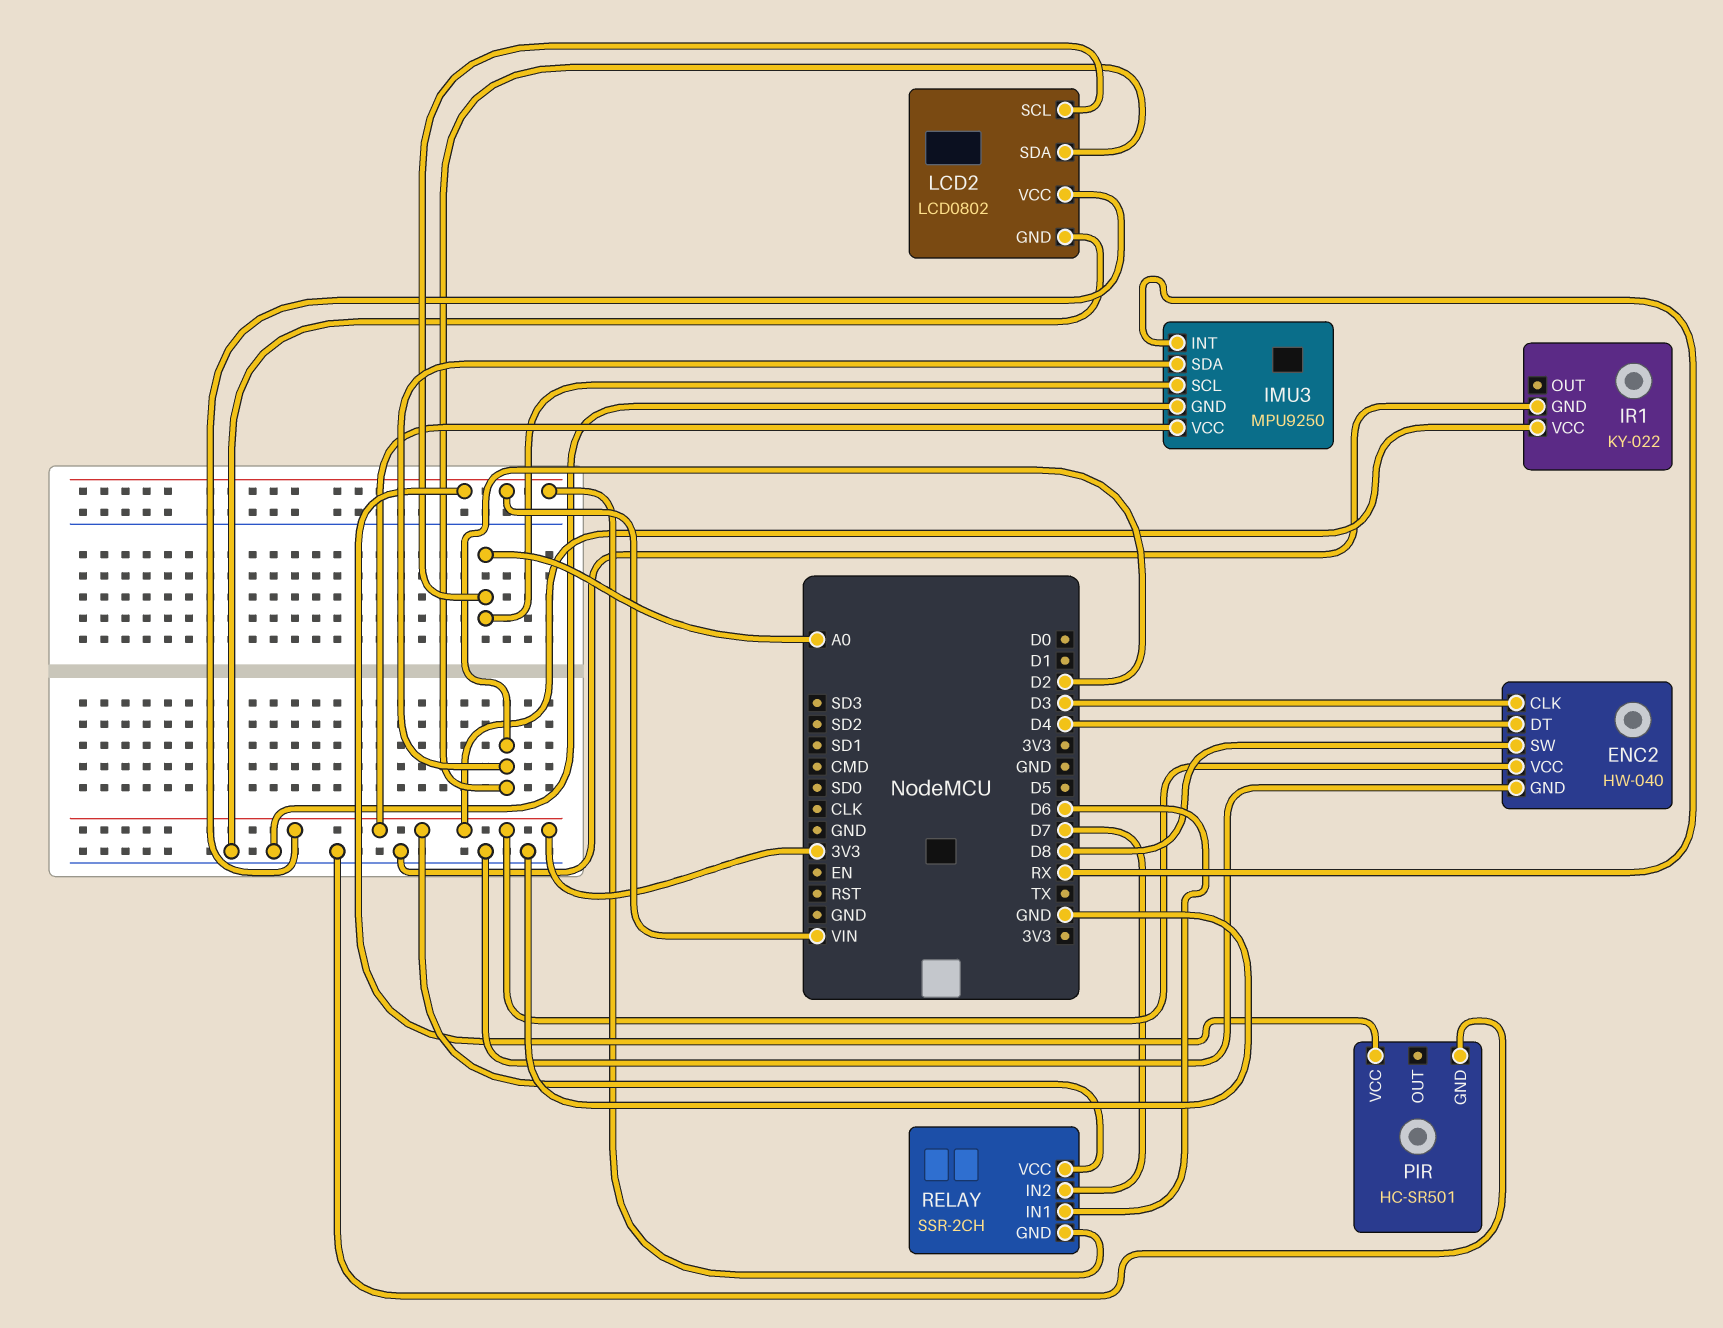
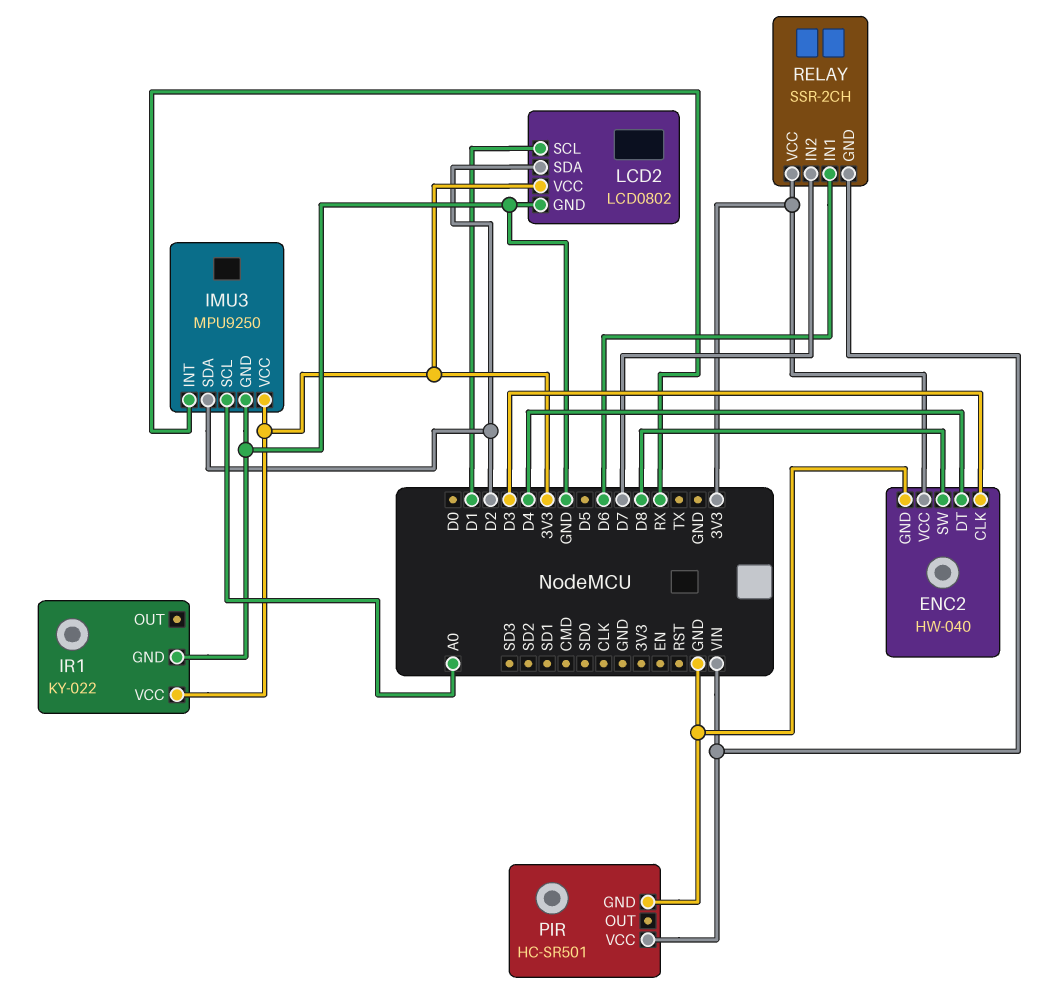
LCD2 pin SCL: A0 -> D1

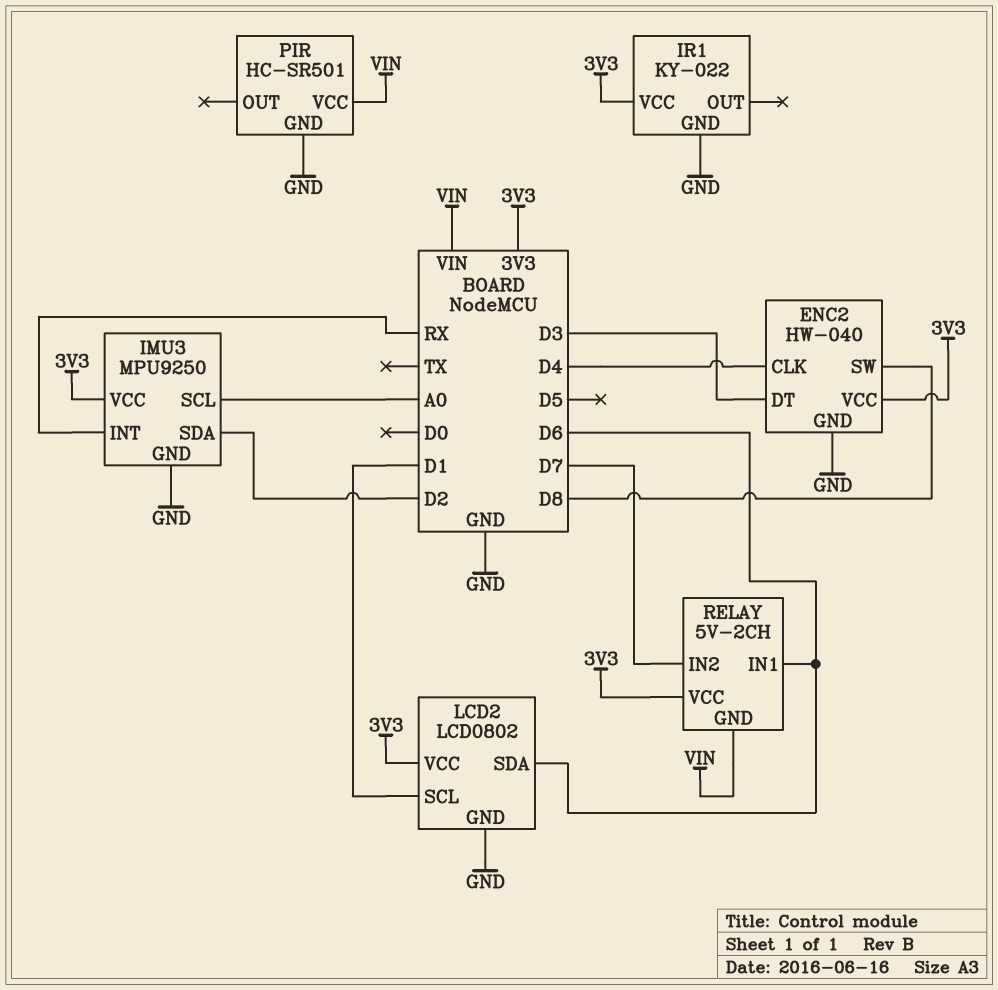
ENC2 pin CLK: D3 -> D4
ENC2 pin DT: D4 -> D3
LCD2 pin SDA: D2 -> D6
RELAY: SSR-2CH -> 5V-2CH

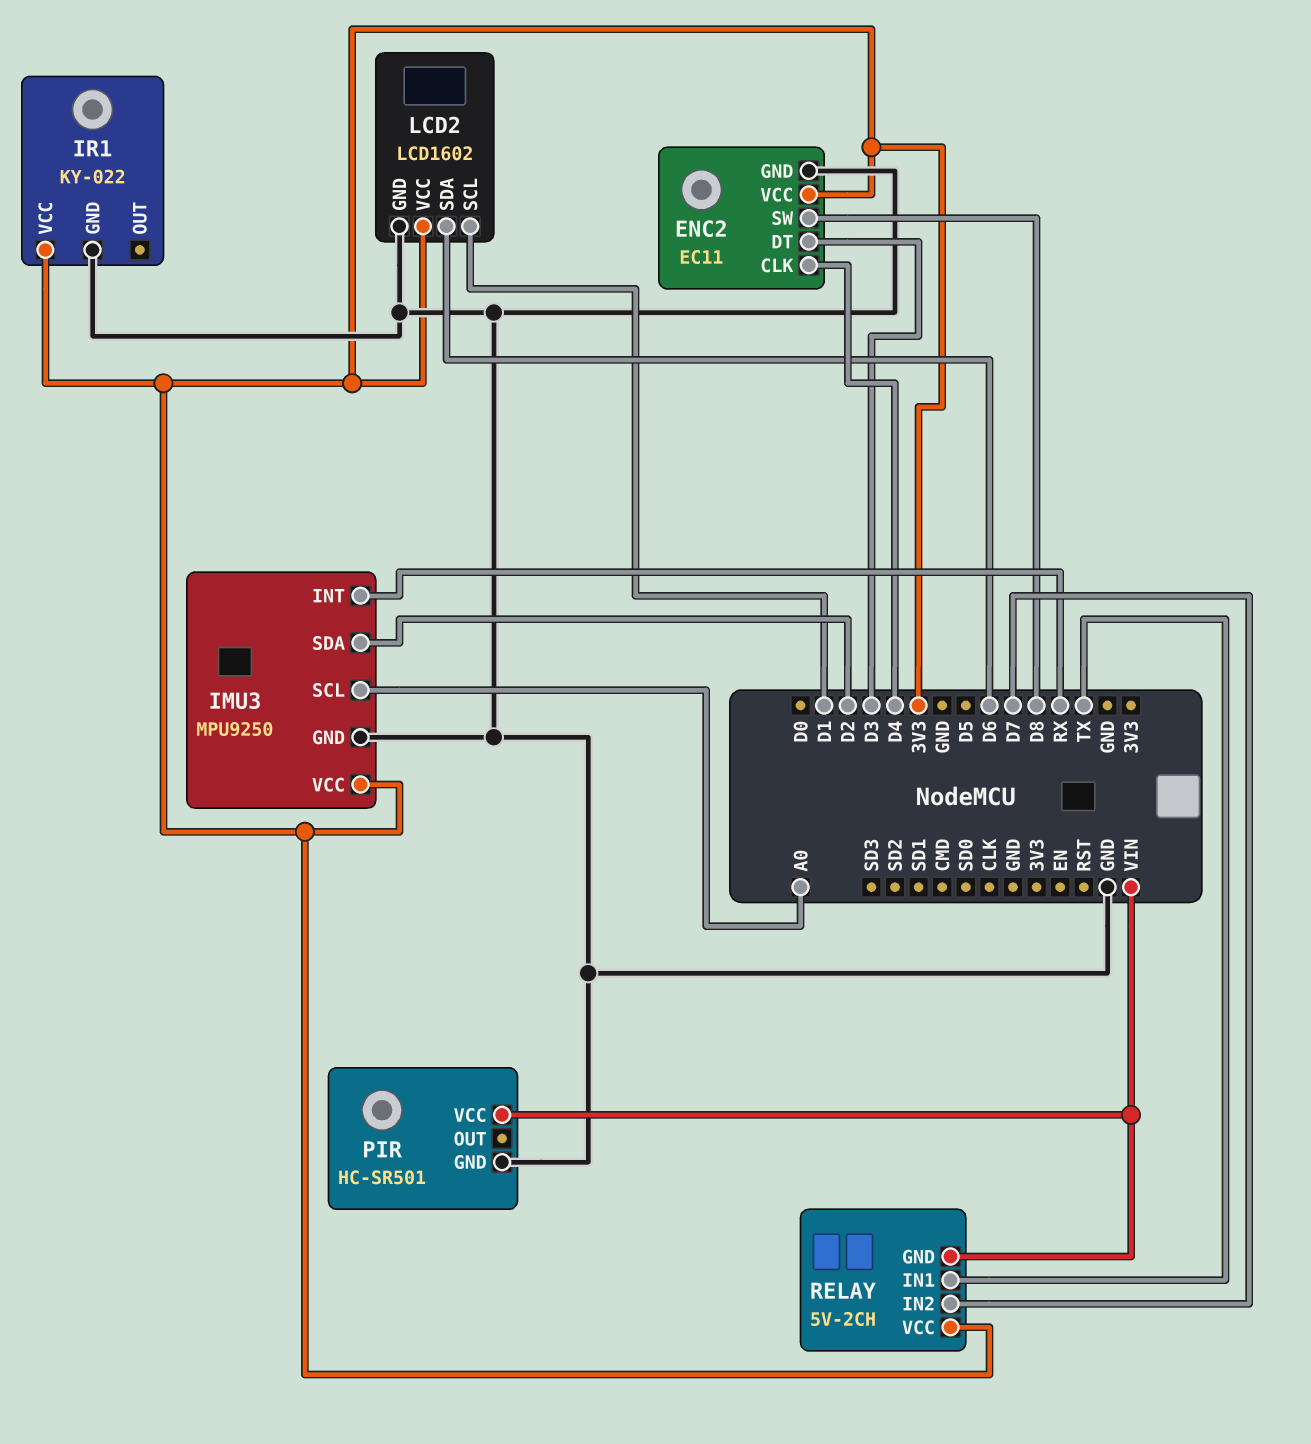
ENC2: HW-040 -> EC11
LCD2: LCD0802 -> LCD1602
RELAY pin IN1: D6 -> TX

